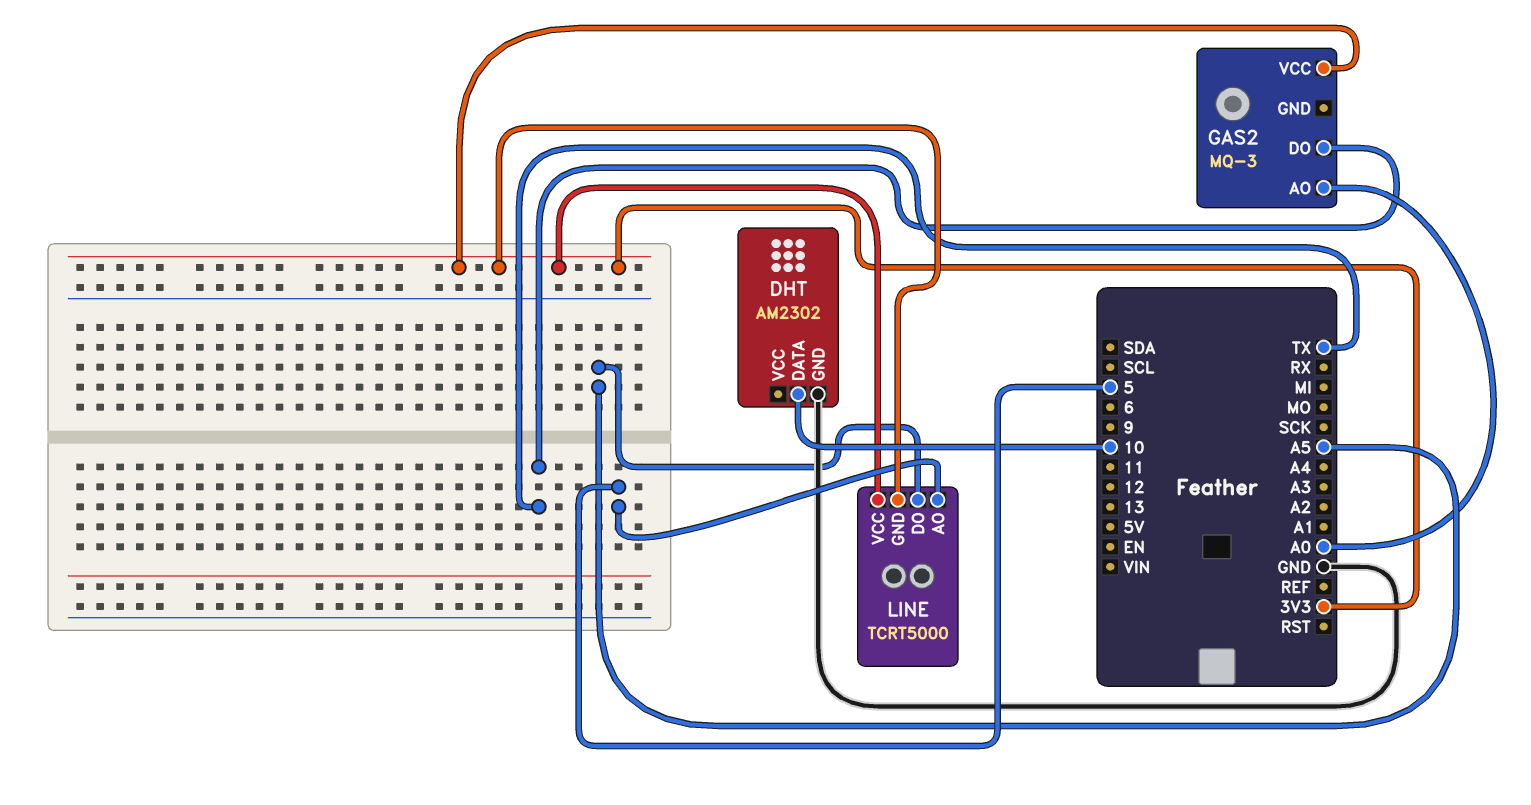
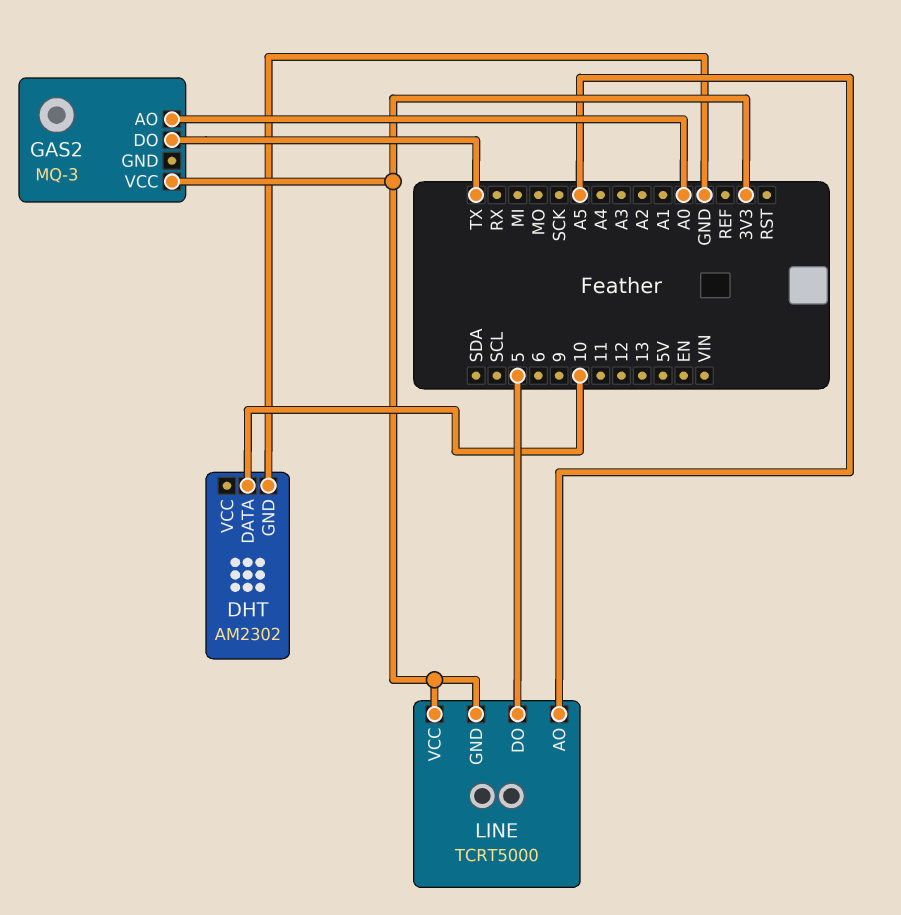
LINE pin AO: 5 -> A5
LINE pin DO: A5 -> 5

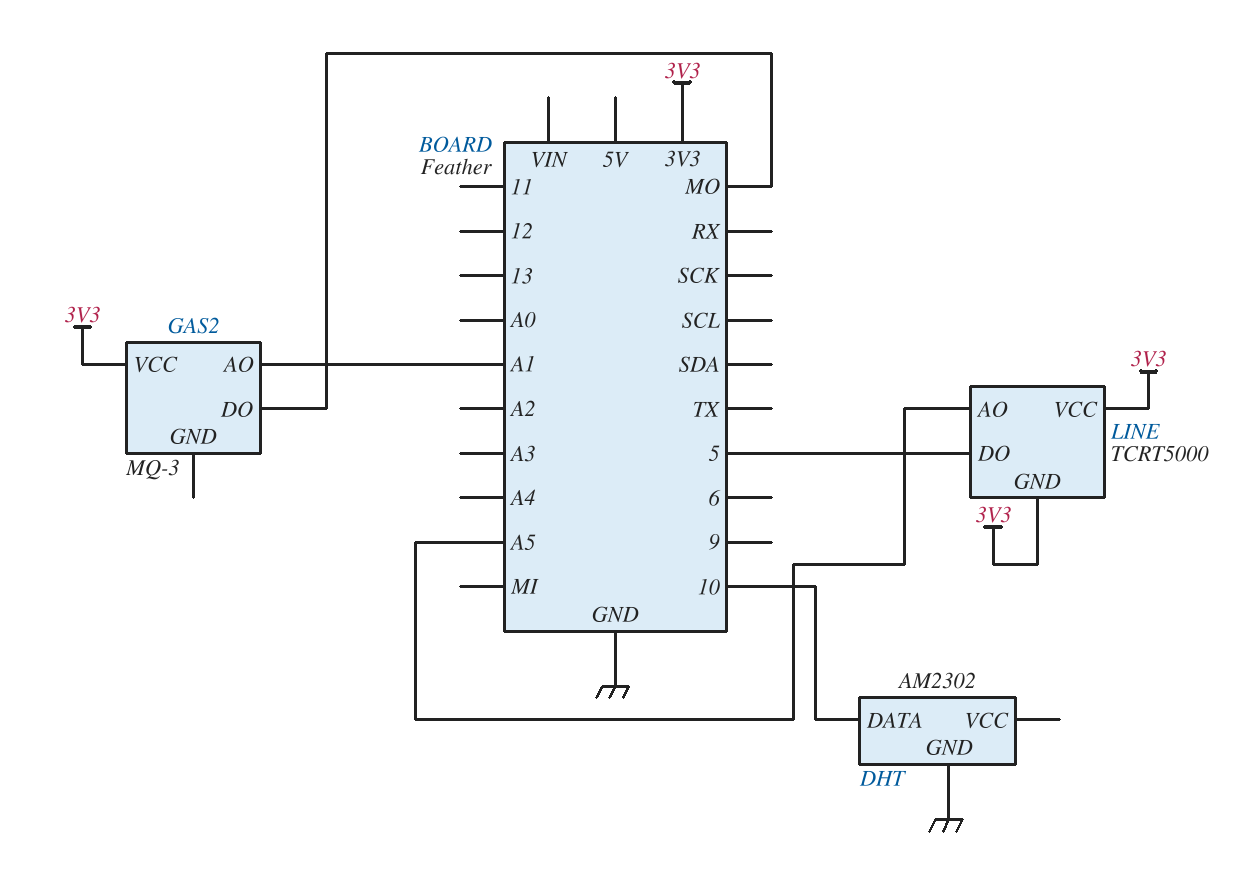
GAS2 pin AO: A0 -> A1
GAS2 pin DO: TX -> MO

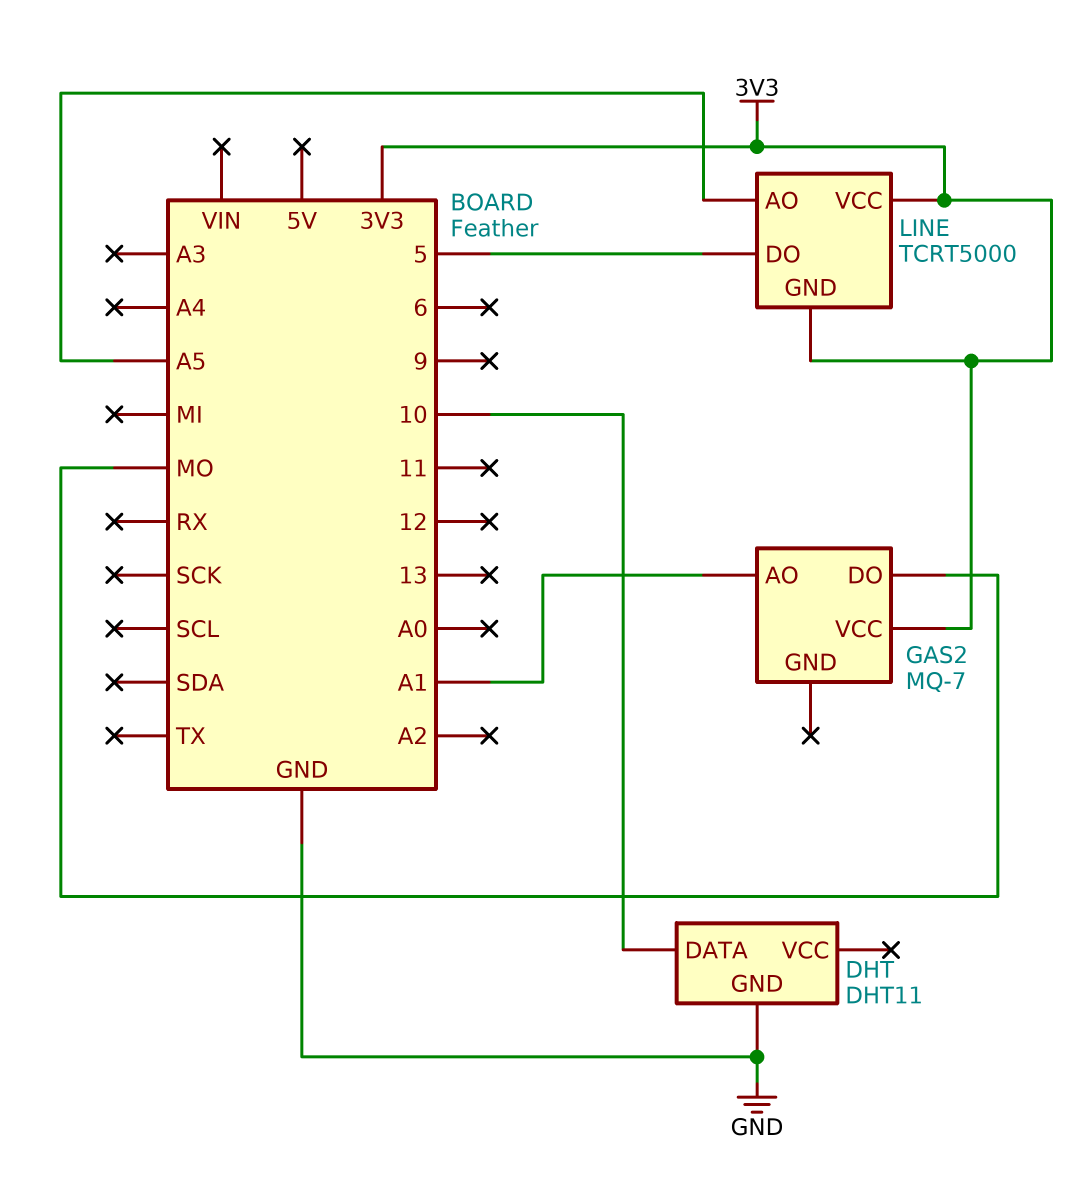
DHT: AM2302 -> DHT11
GAS2: MQ-3 -> MQ-7

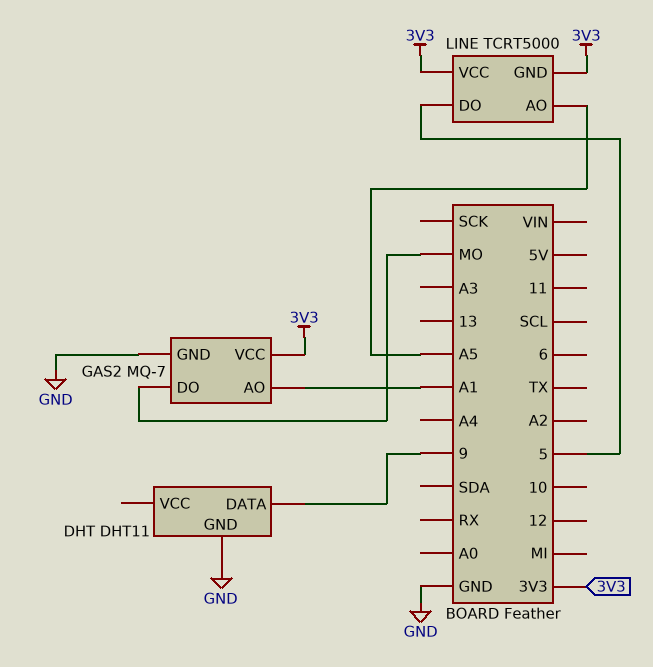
DHT pin DATA: 10 -> 9
GAS2 pin GND: none -> GND

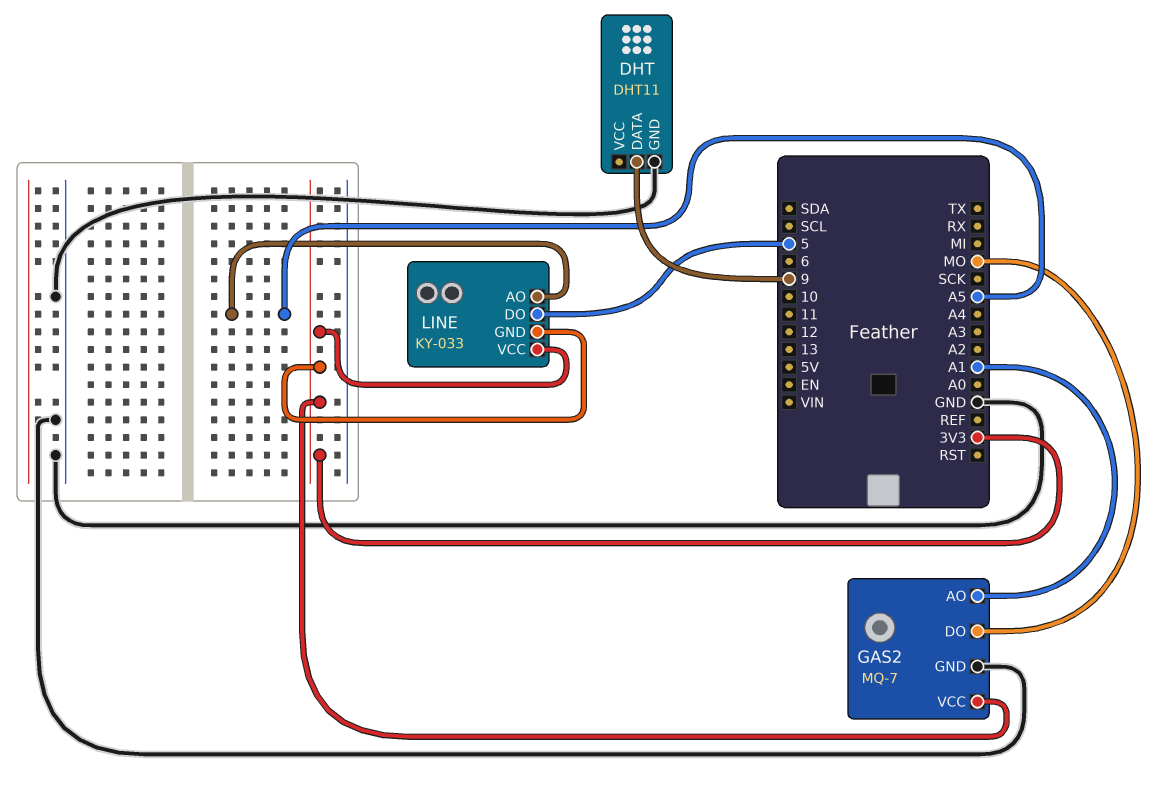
LINE: TCRT5000 -> KY-033

